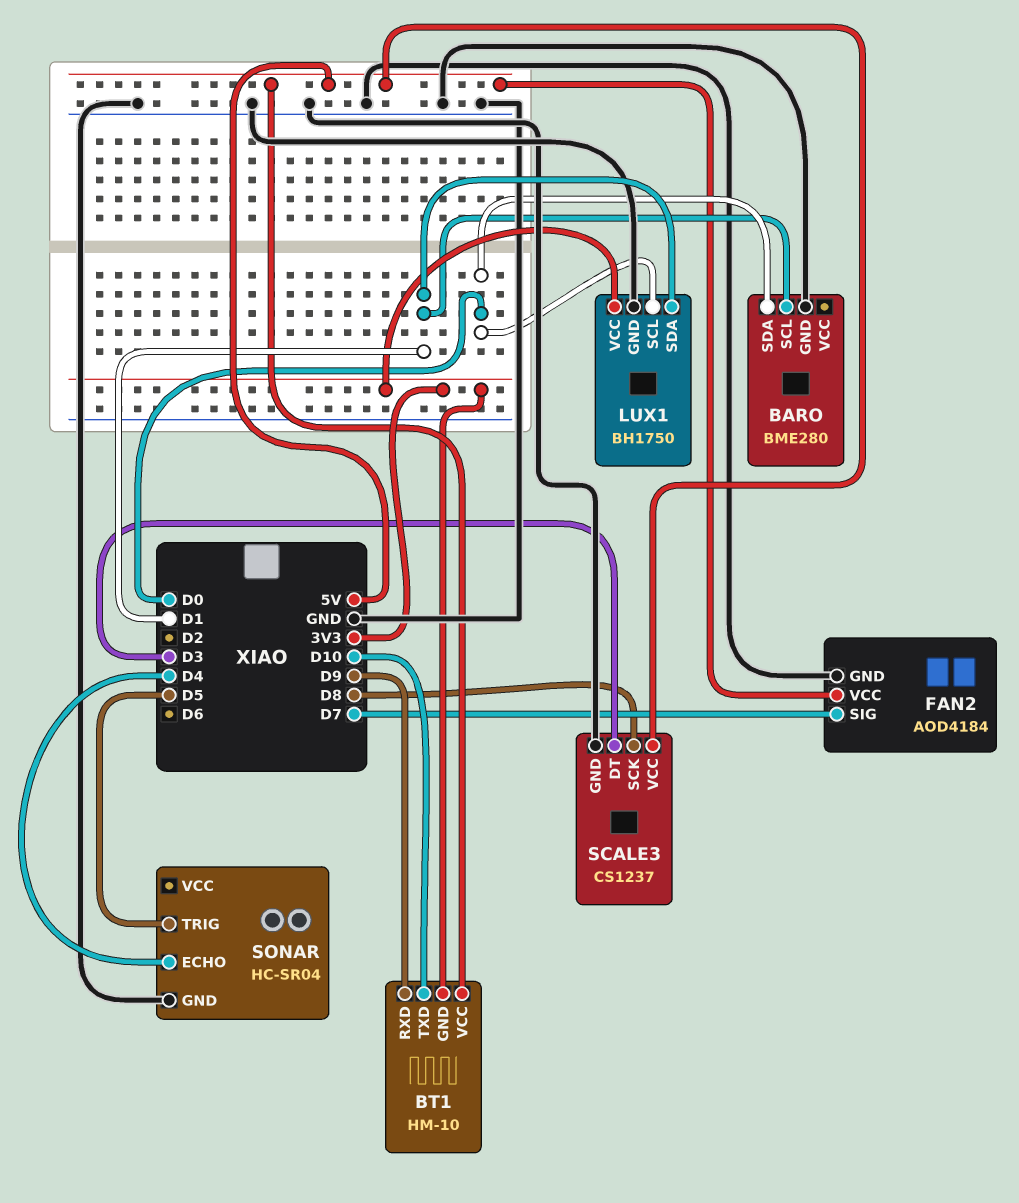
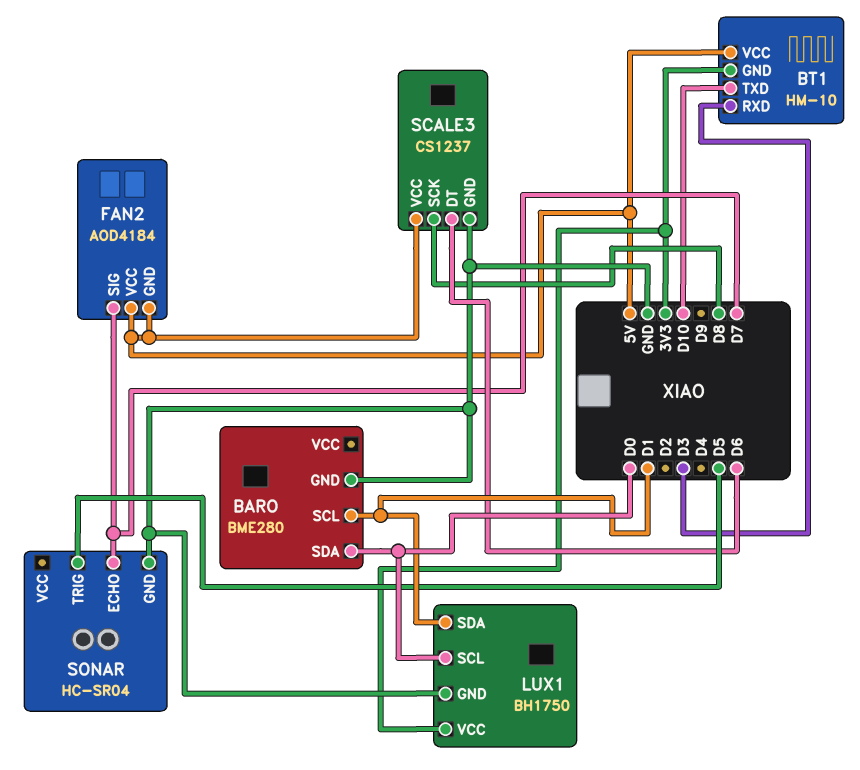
BT1 pin RXD: D9 -> D3
FAN2 pin GND: GND -> 5V
SCALE3 pin DT: D3 -> D6
SONAR pin ECHO: D4 -> D7

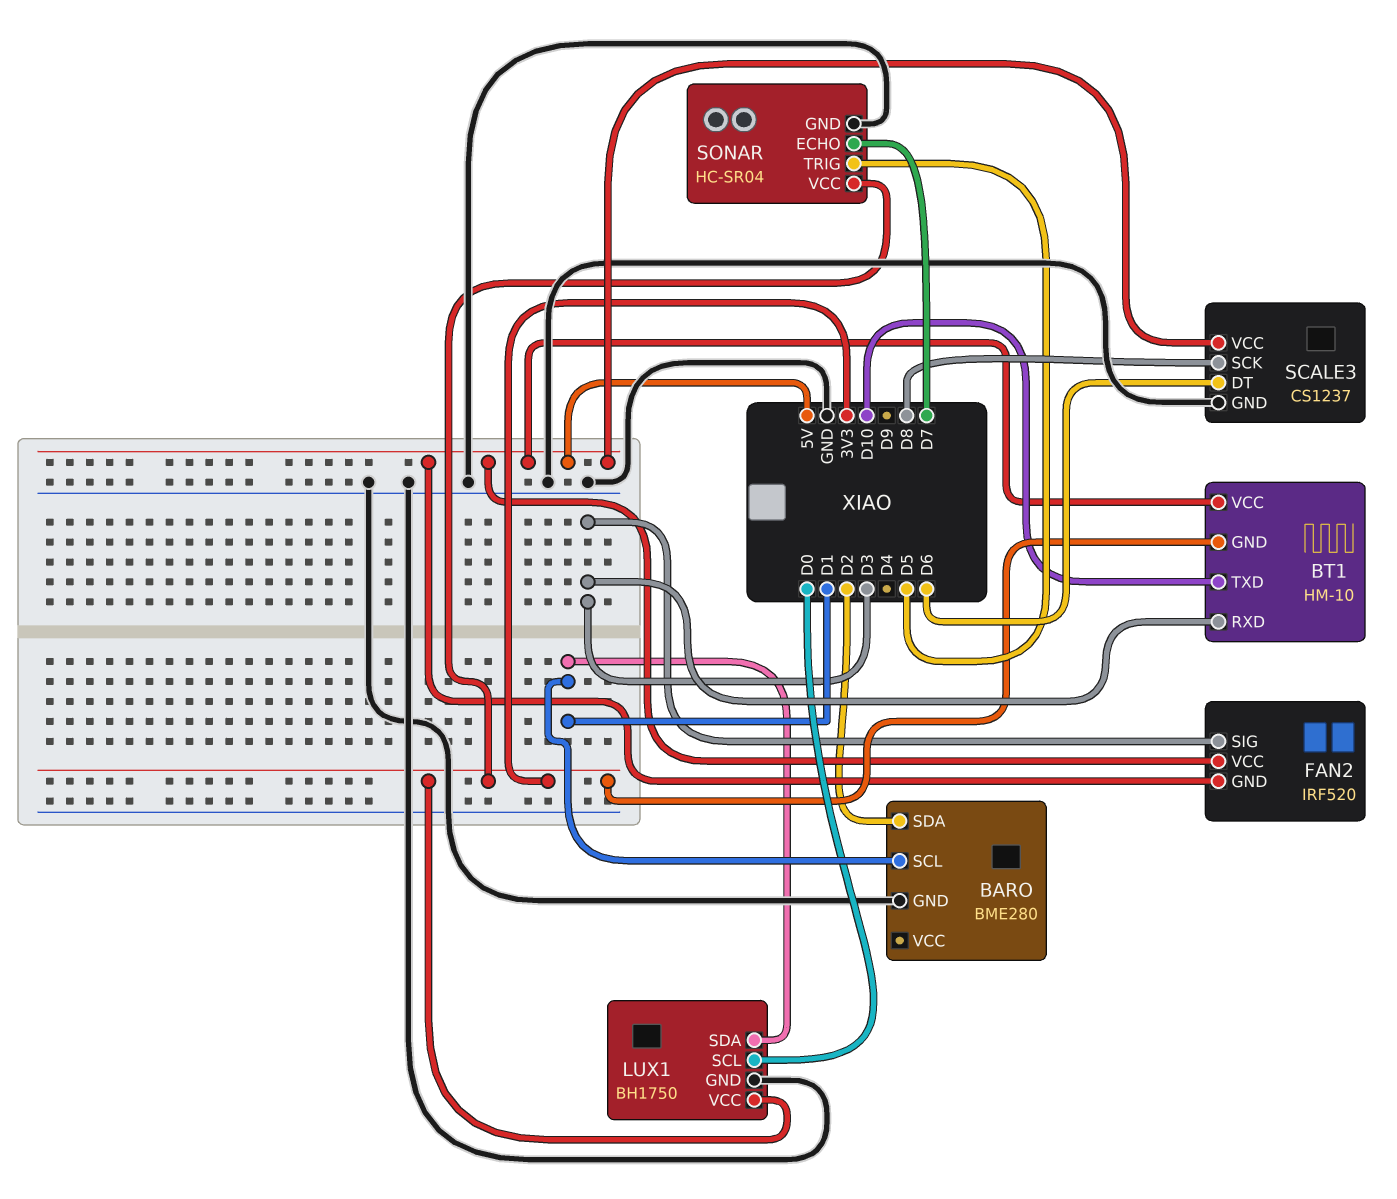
BARO pin SDA: D0 -> D2
FAN2: AOD4184 -> IRF520
FAN2 pin SIG: D7 -> D3
SONAR pin VCC: none -> 3V3

